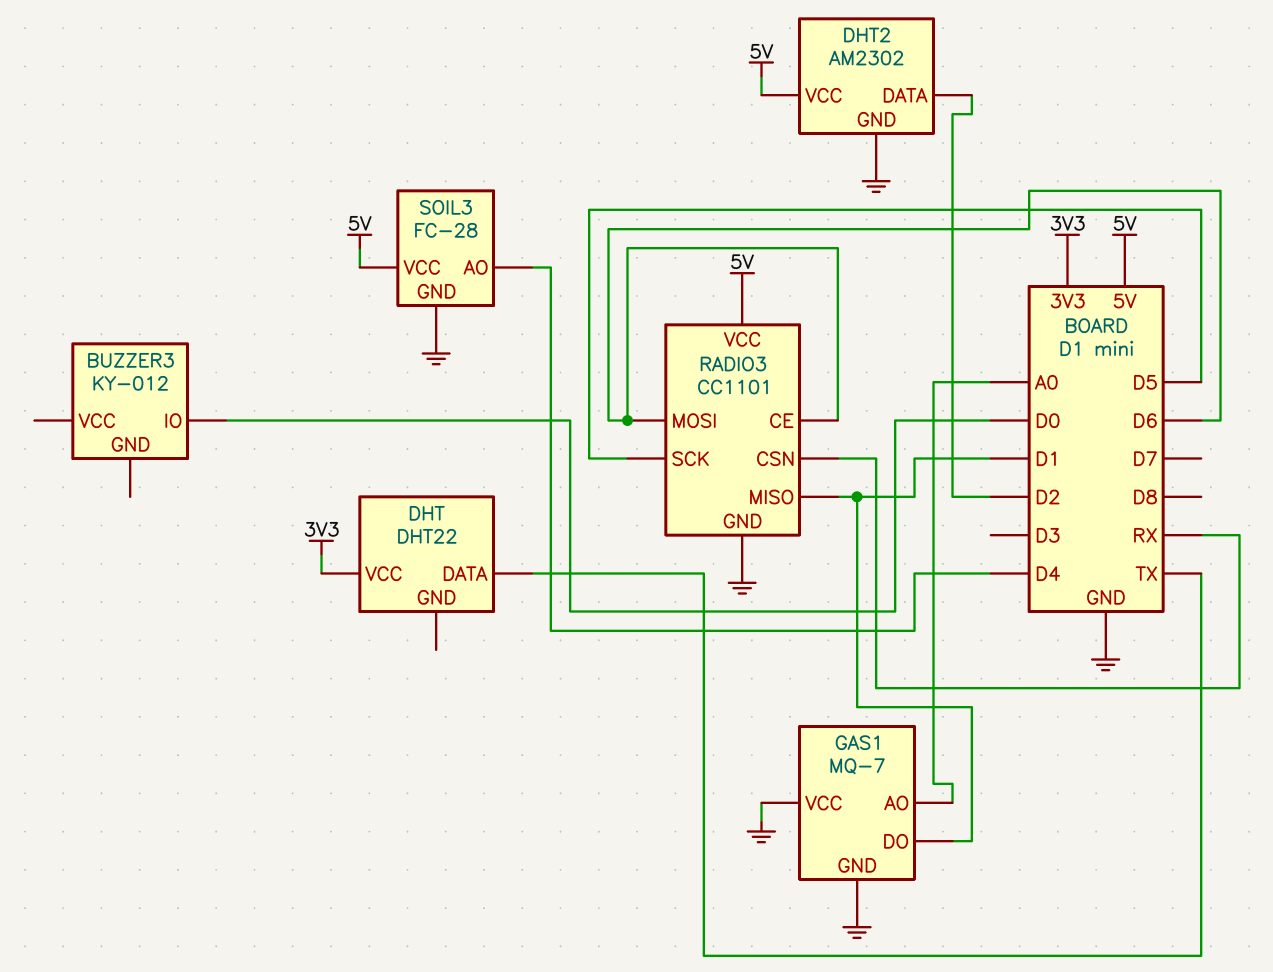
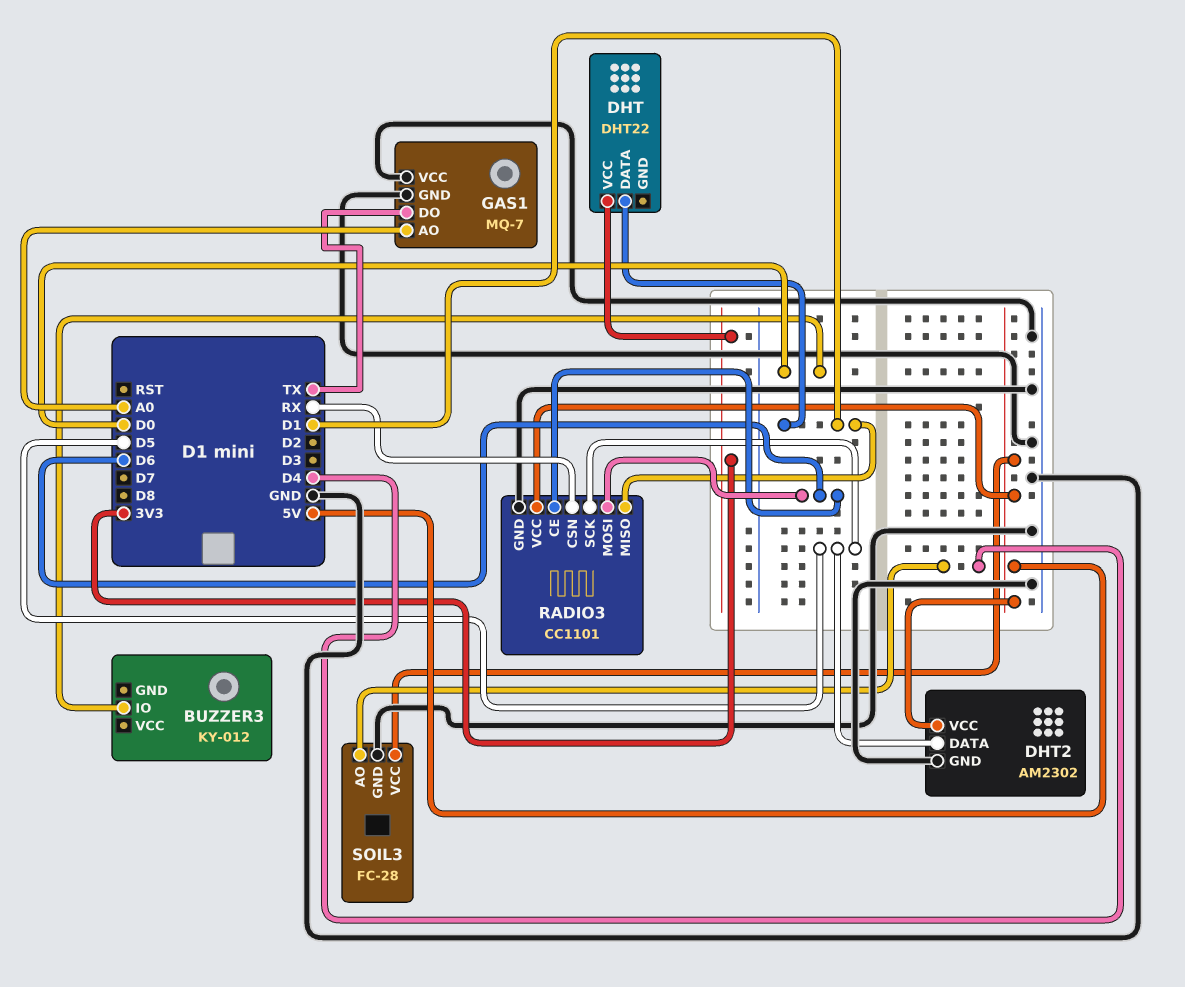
DHT pin DATA: TX -> D1
DHT2 pin DATA: D2 -> D5
GAS1 pin DO: D1 -> TX

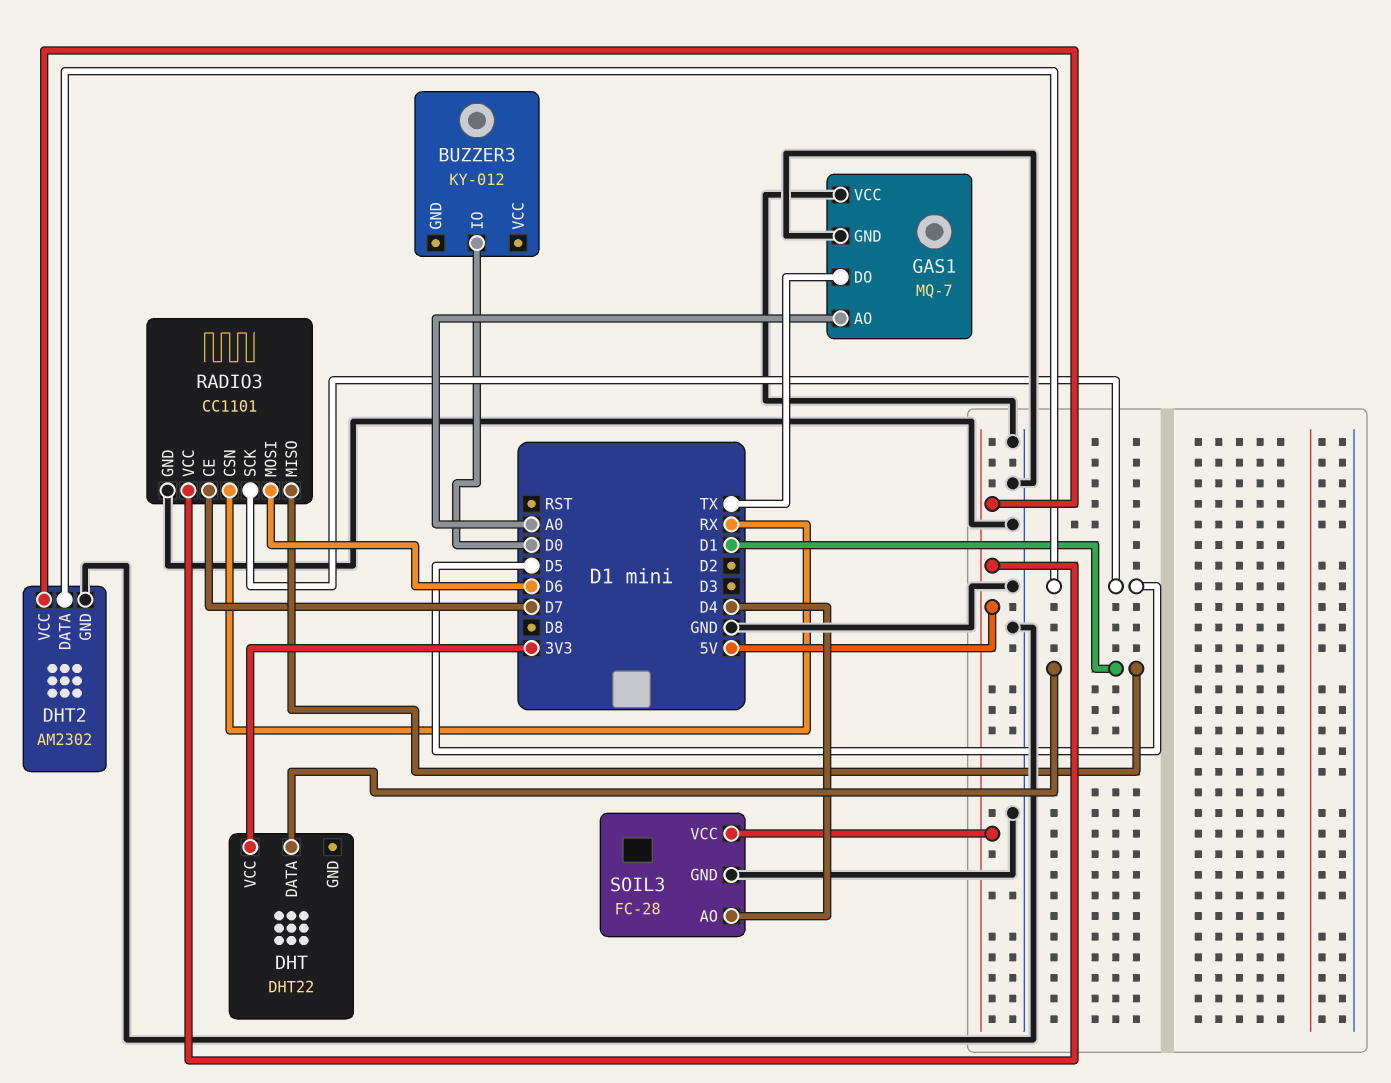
RADIO3 pin CE: D6 -> D7

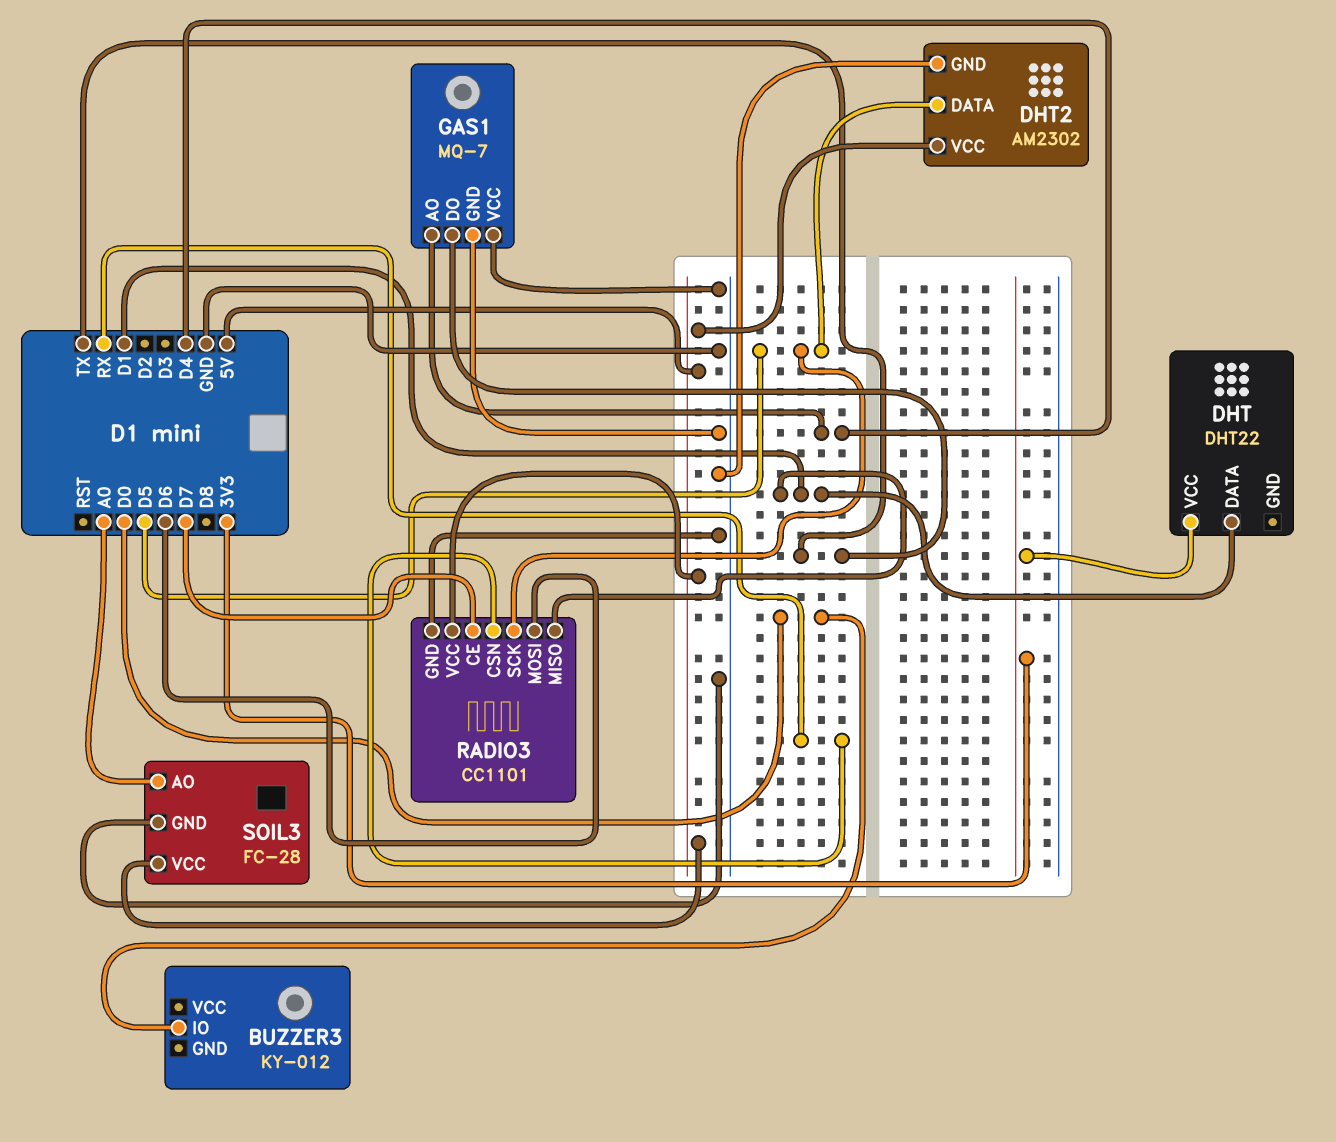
GAS1 pin AO: A0 -> D4
SOIL3 pin AO: D4 -> A0

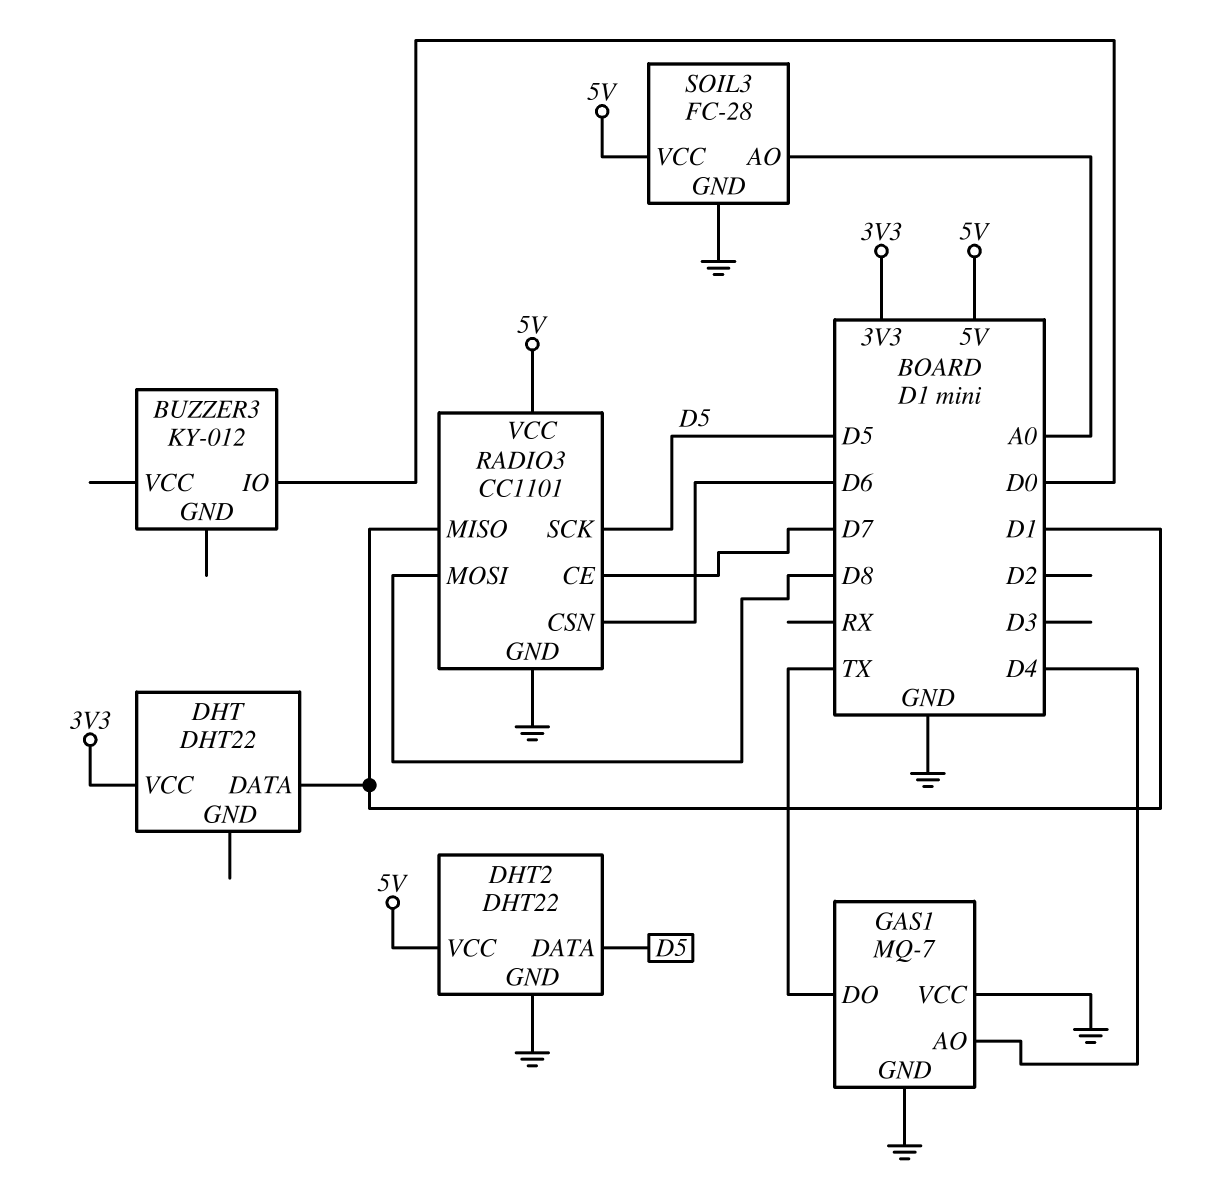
DHT2: AM2302 -> DHT22
RADIO3 pin CSN: RX -> D6
RADIO3 pin MOSI: D6 -> D8

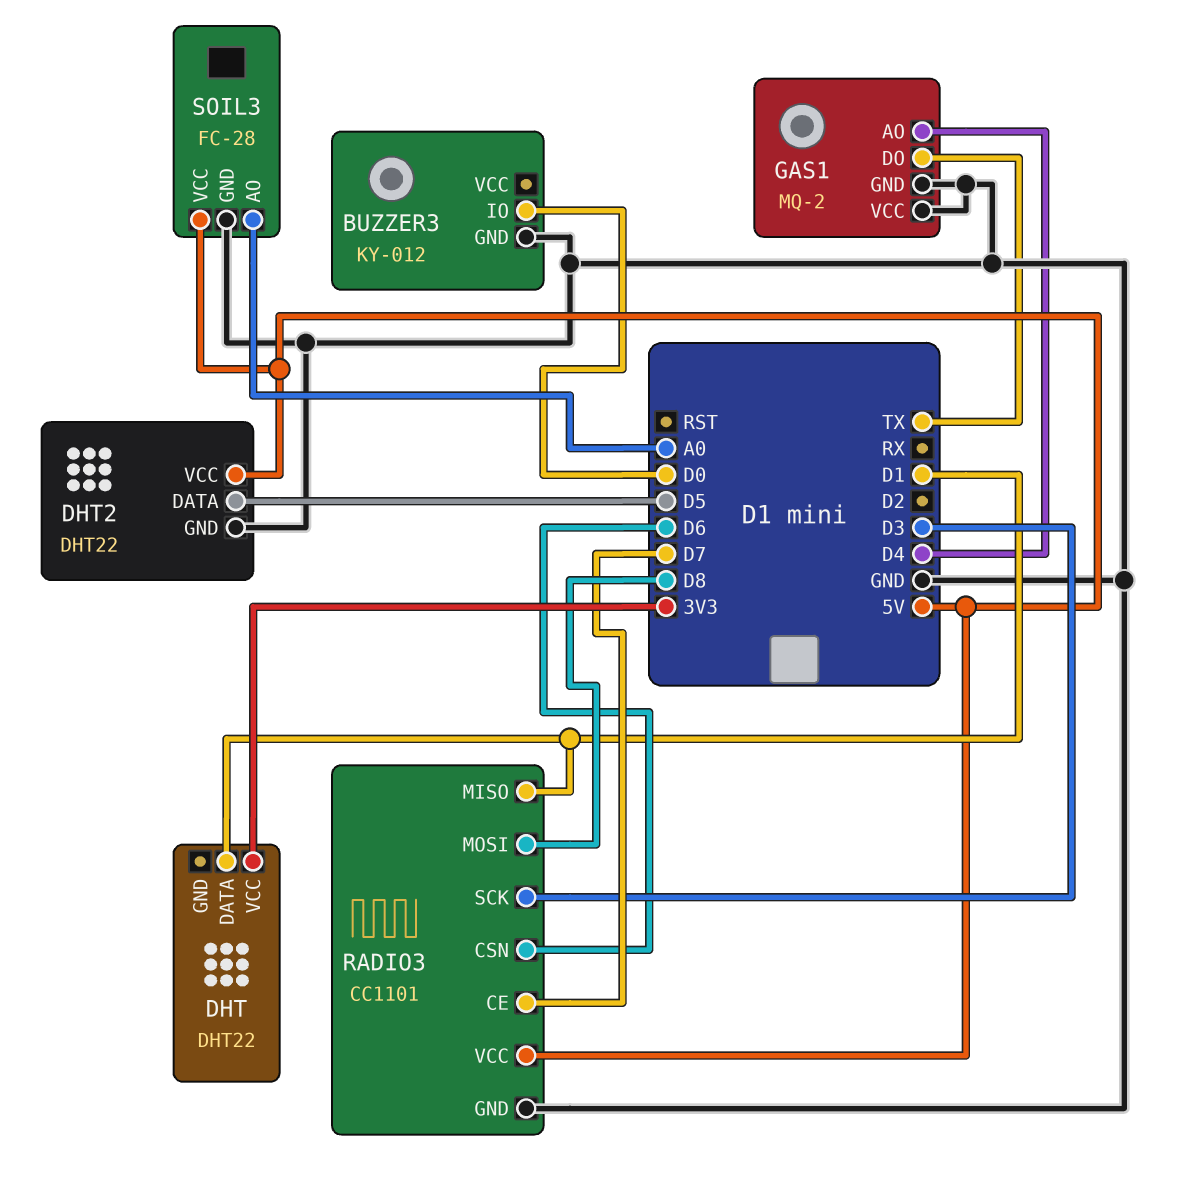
BUZZER3 pin GND: none -> GND
GAS1: MQ-7 -> MQ-2
RADIO3 pin SCK: D5 -> D3

